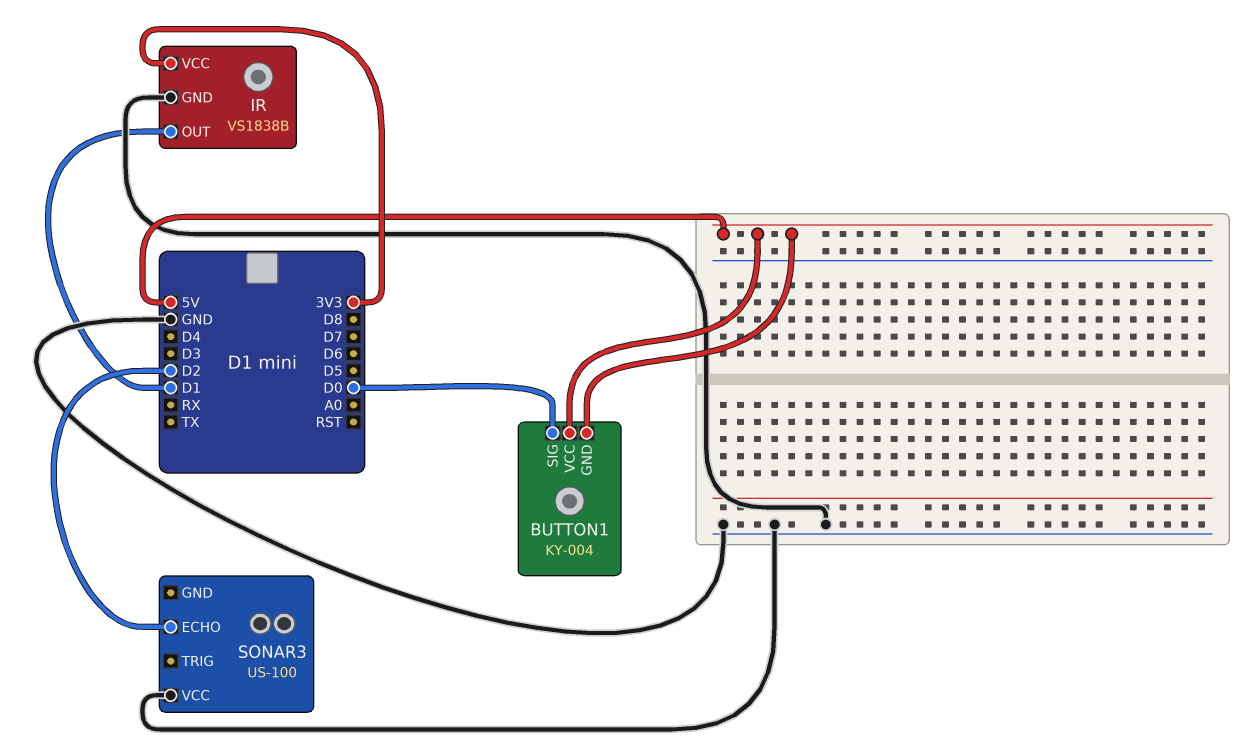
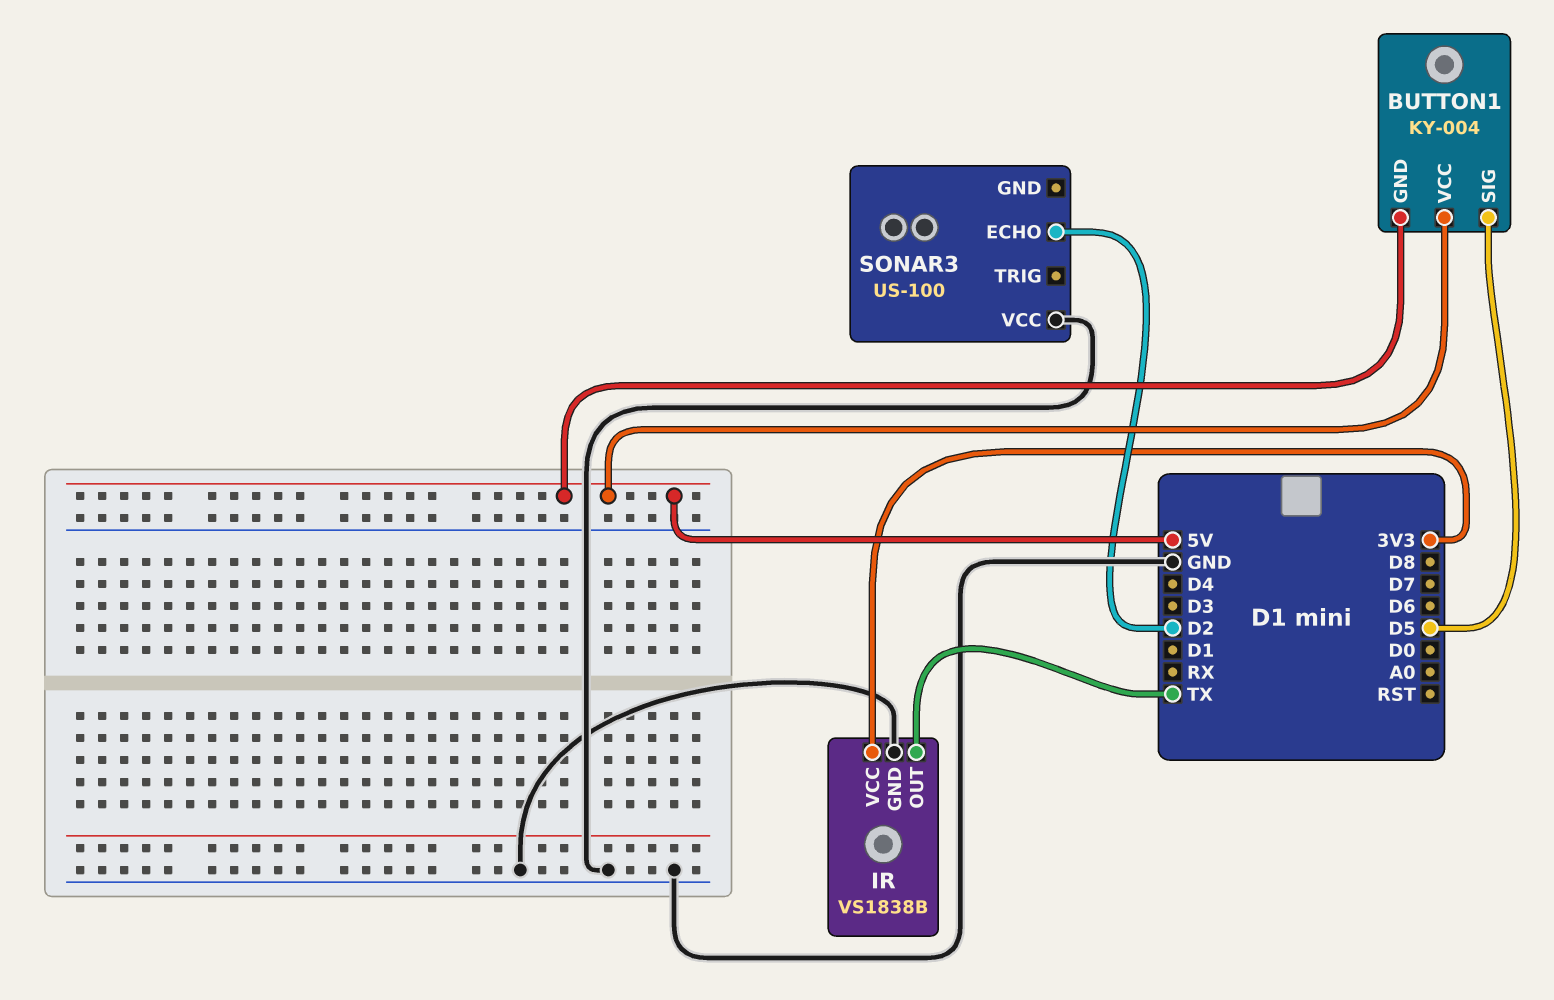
BUTTON1 pin SIG: D0 -> D5
IR pin OUT: D1 -> TX

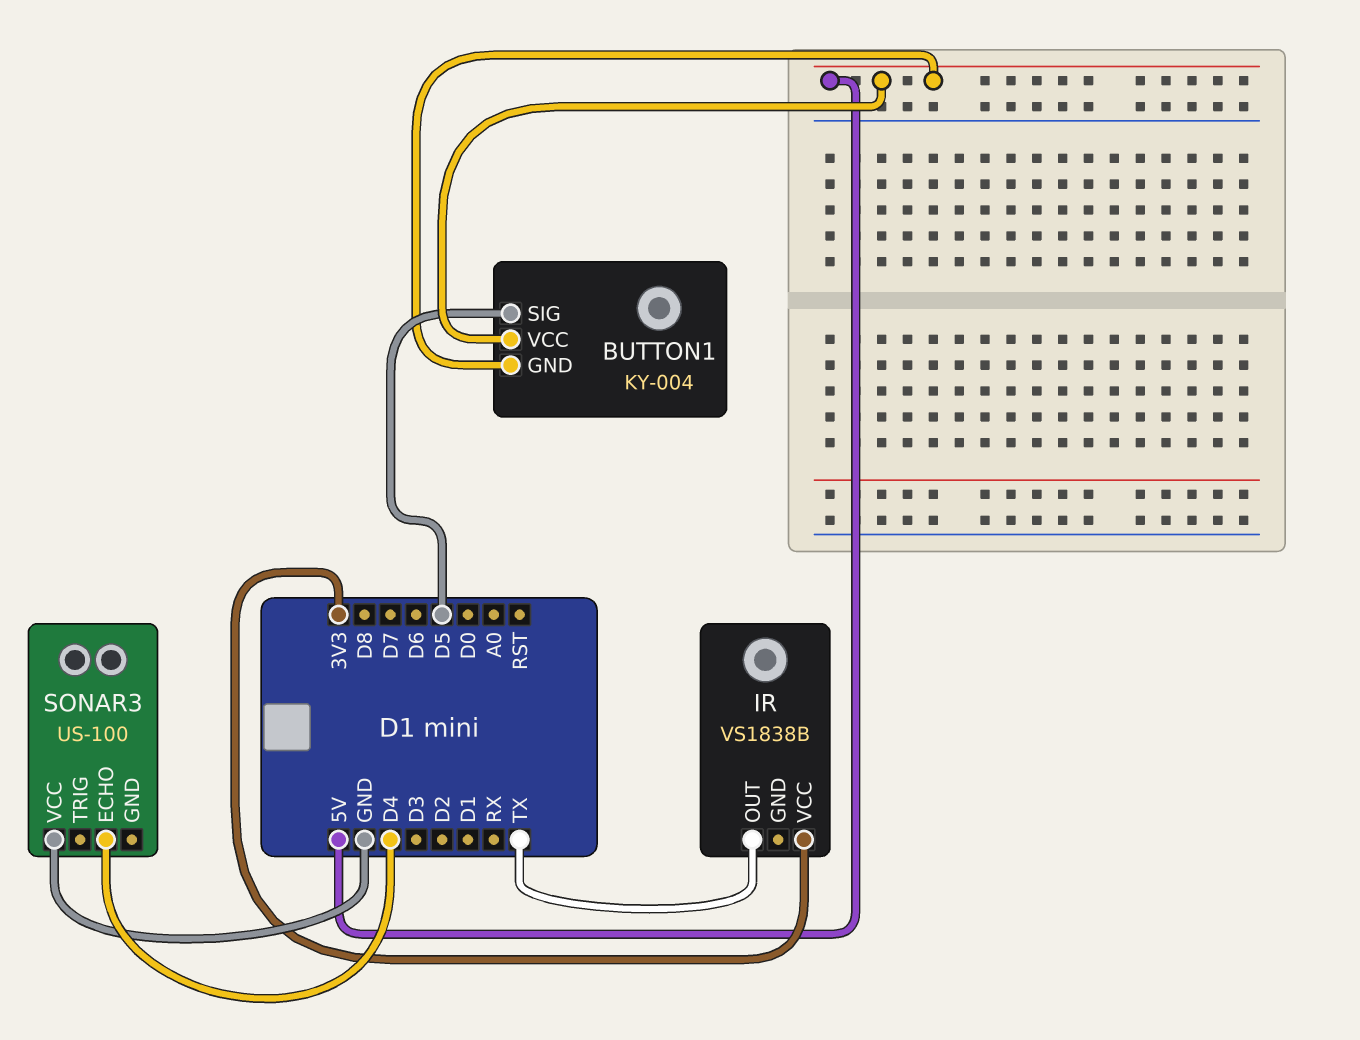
IR pin GND: GND -> none
SONAR3 pin ECHO: D2 -> D4

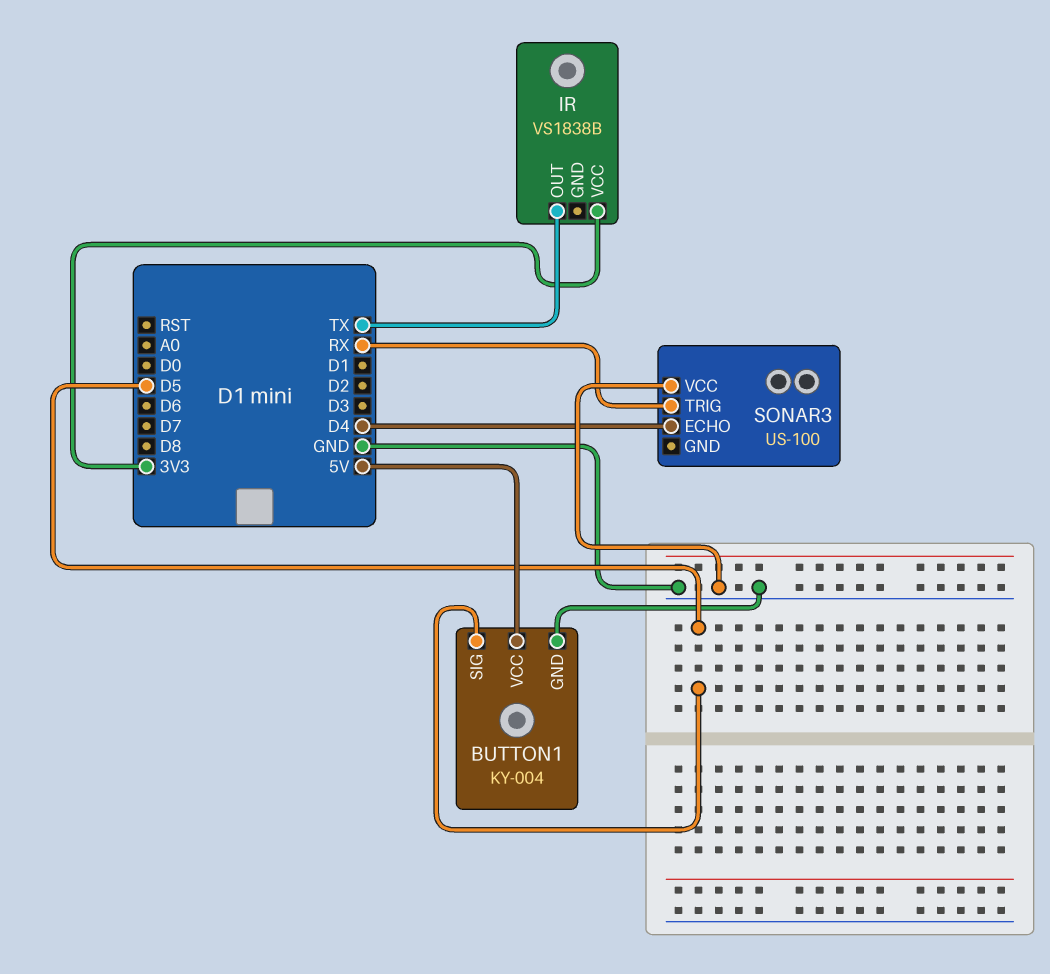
BUTTON1 pin GND: 5V -> GND
SONAR3 pin TRIG: none -> RX

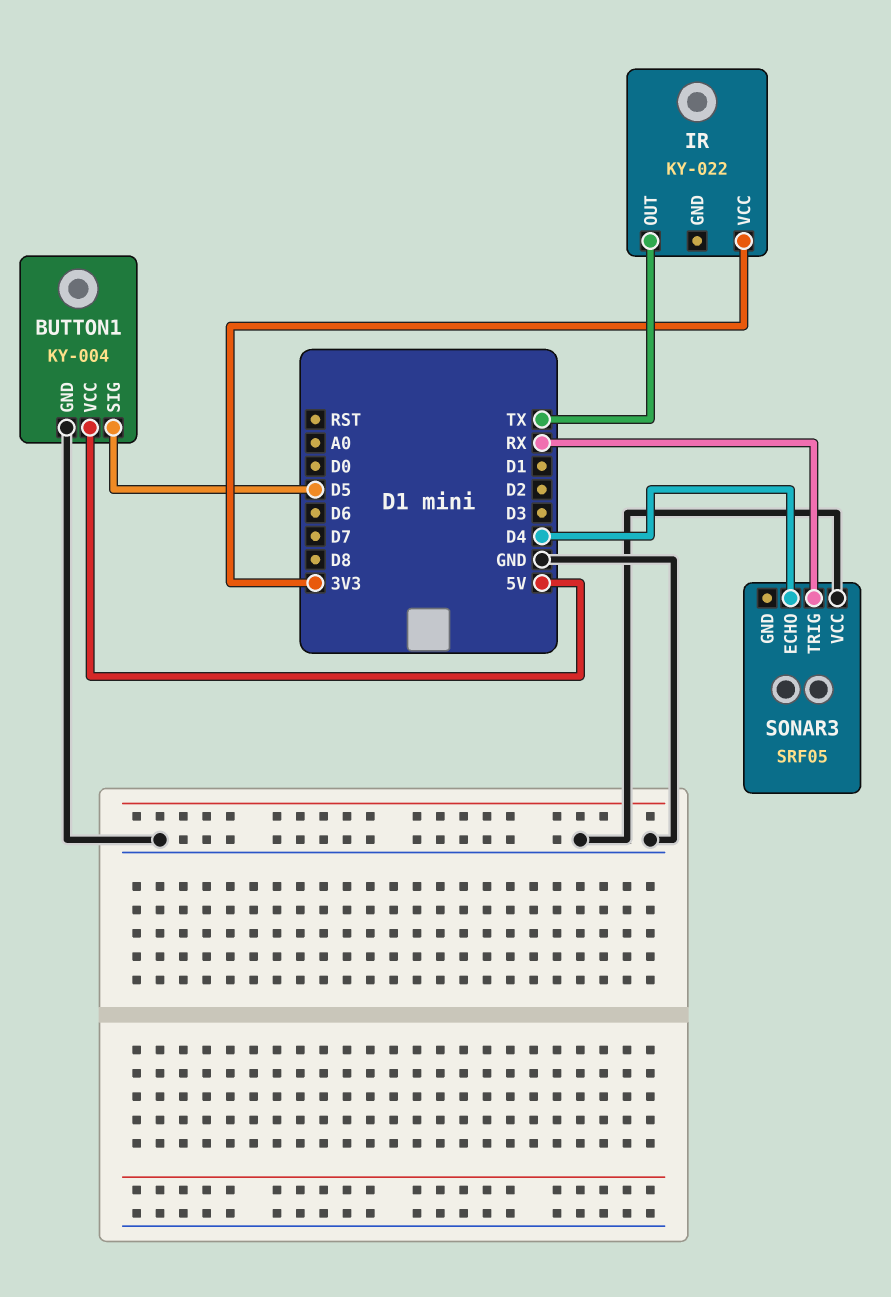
IR: VS1838B -> KY-022
SONAR3: US-100 -> SRF05

